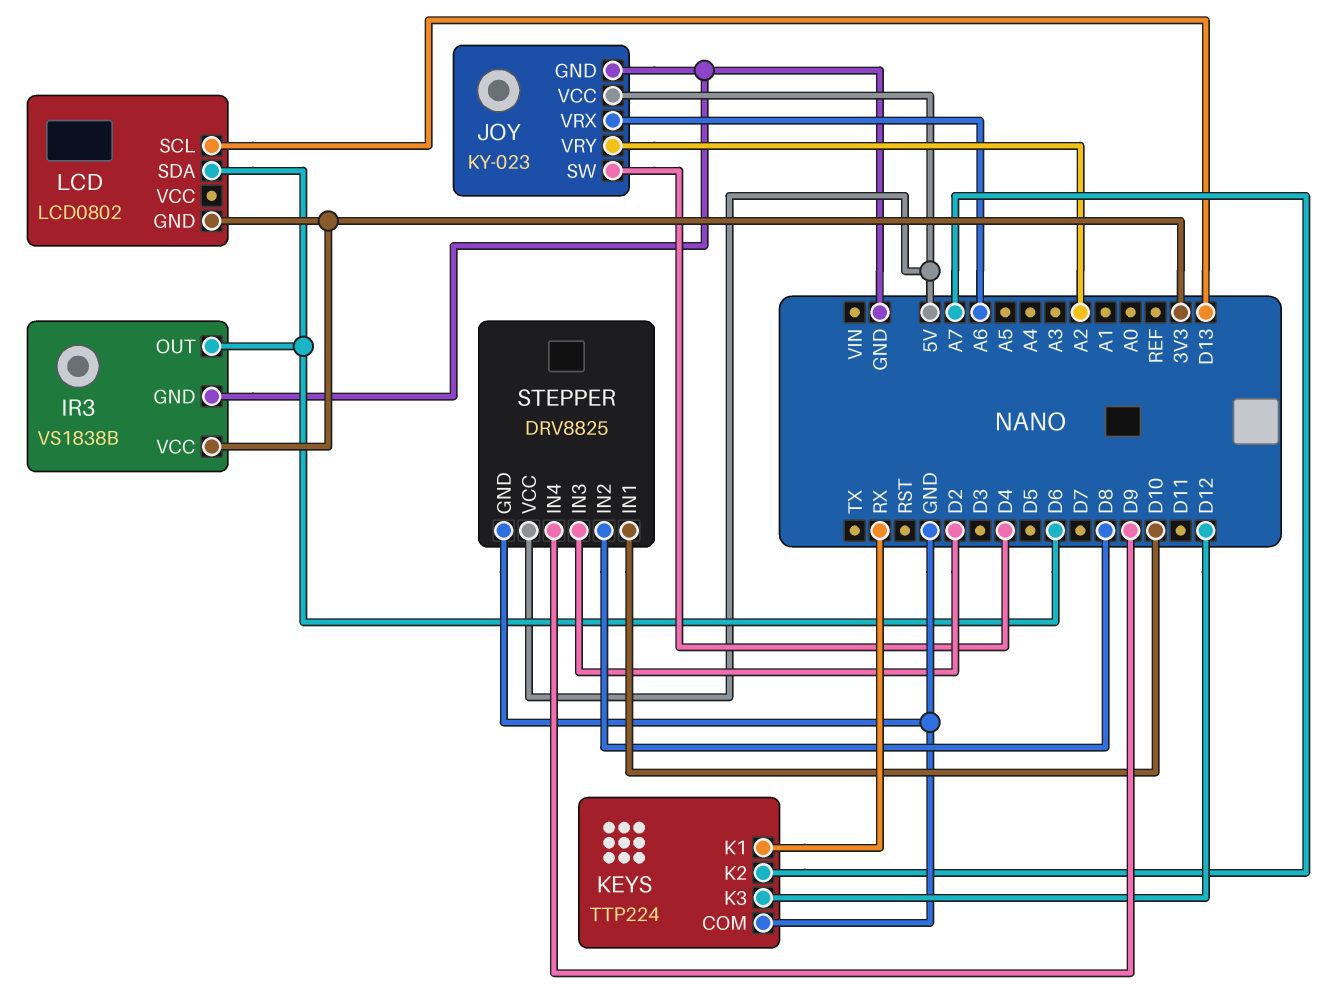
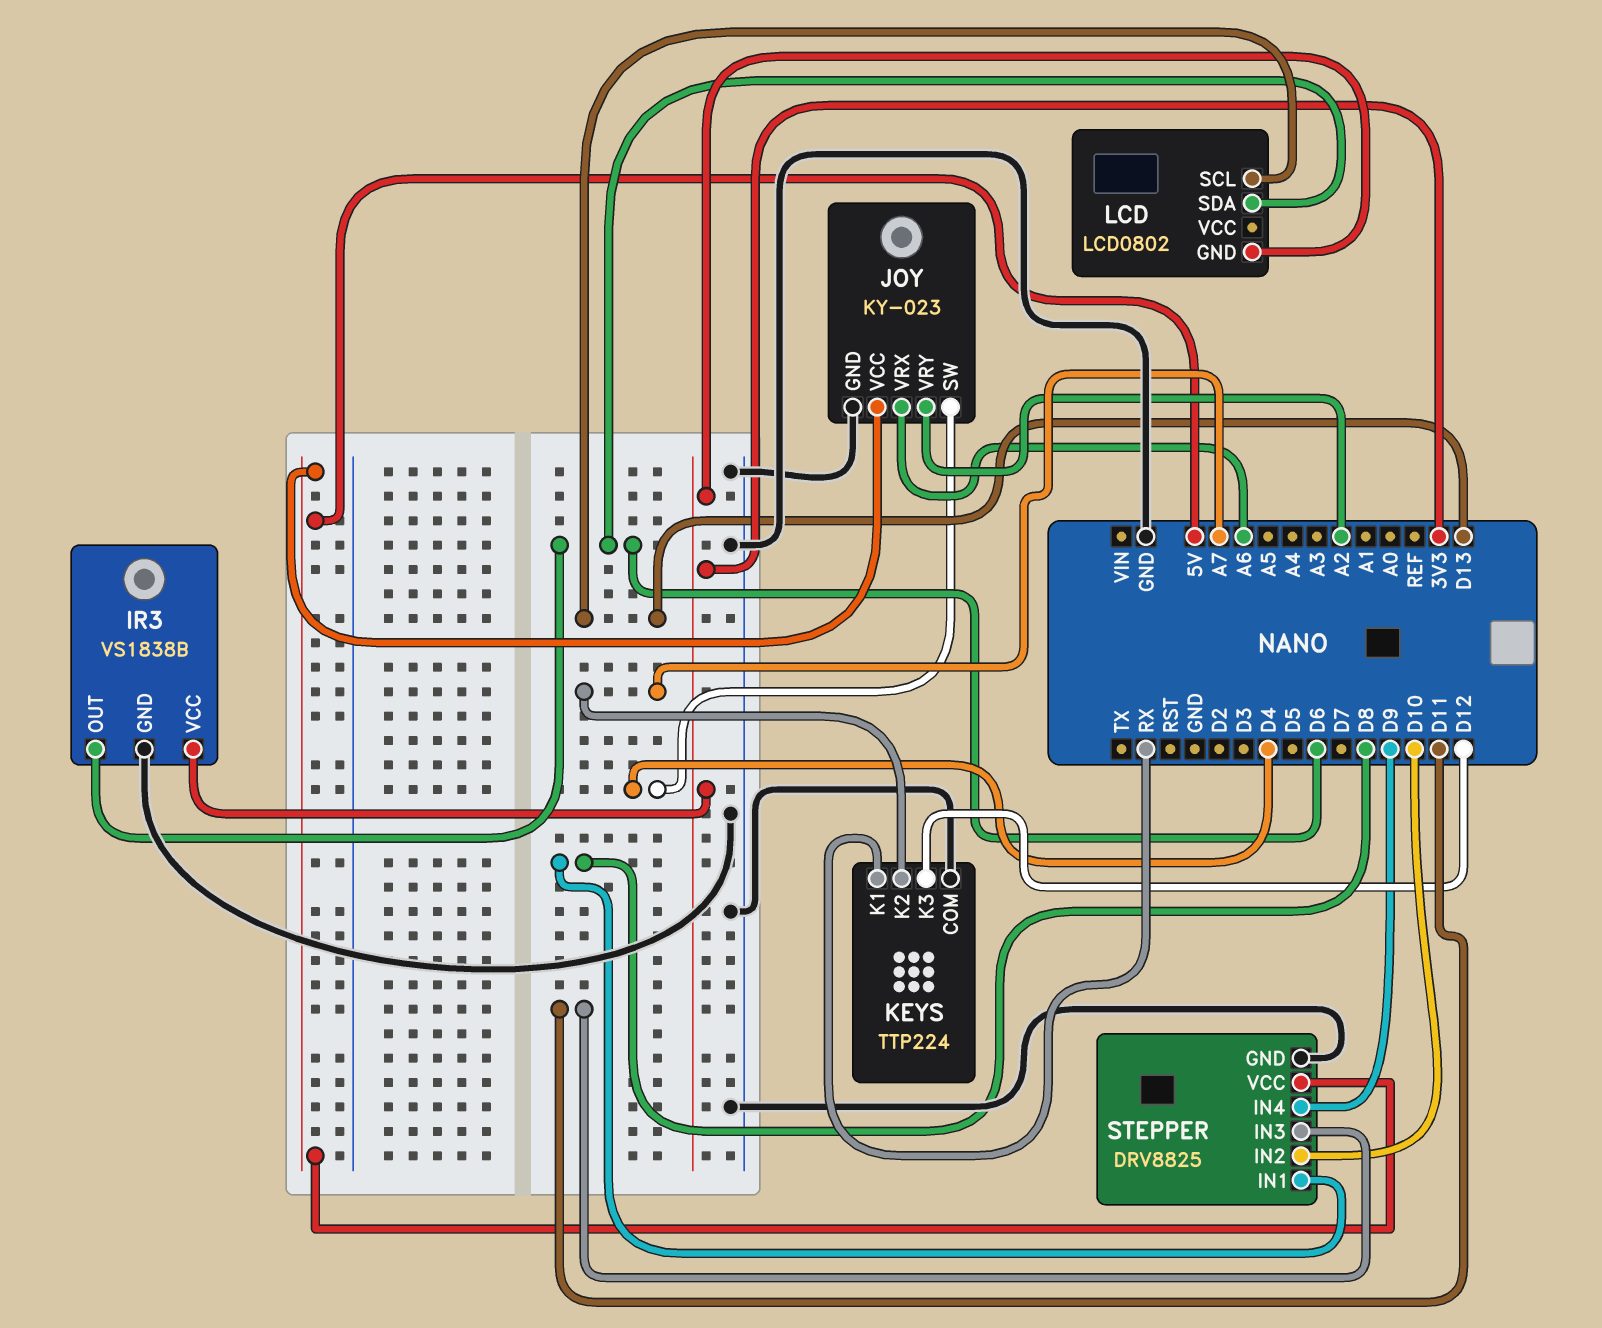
STEPPER pin IN1: D10 -> D8
STEPPER pin IN2: D8 -> D10
STEPPER pin IN3: D2 -> D11

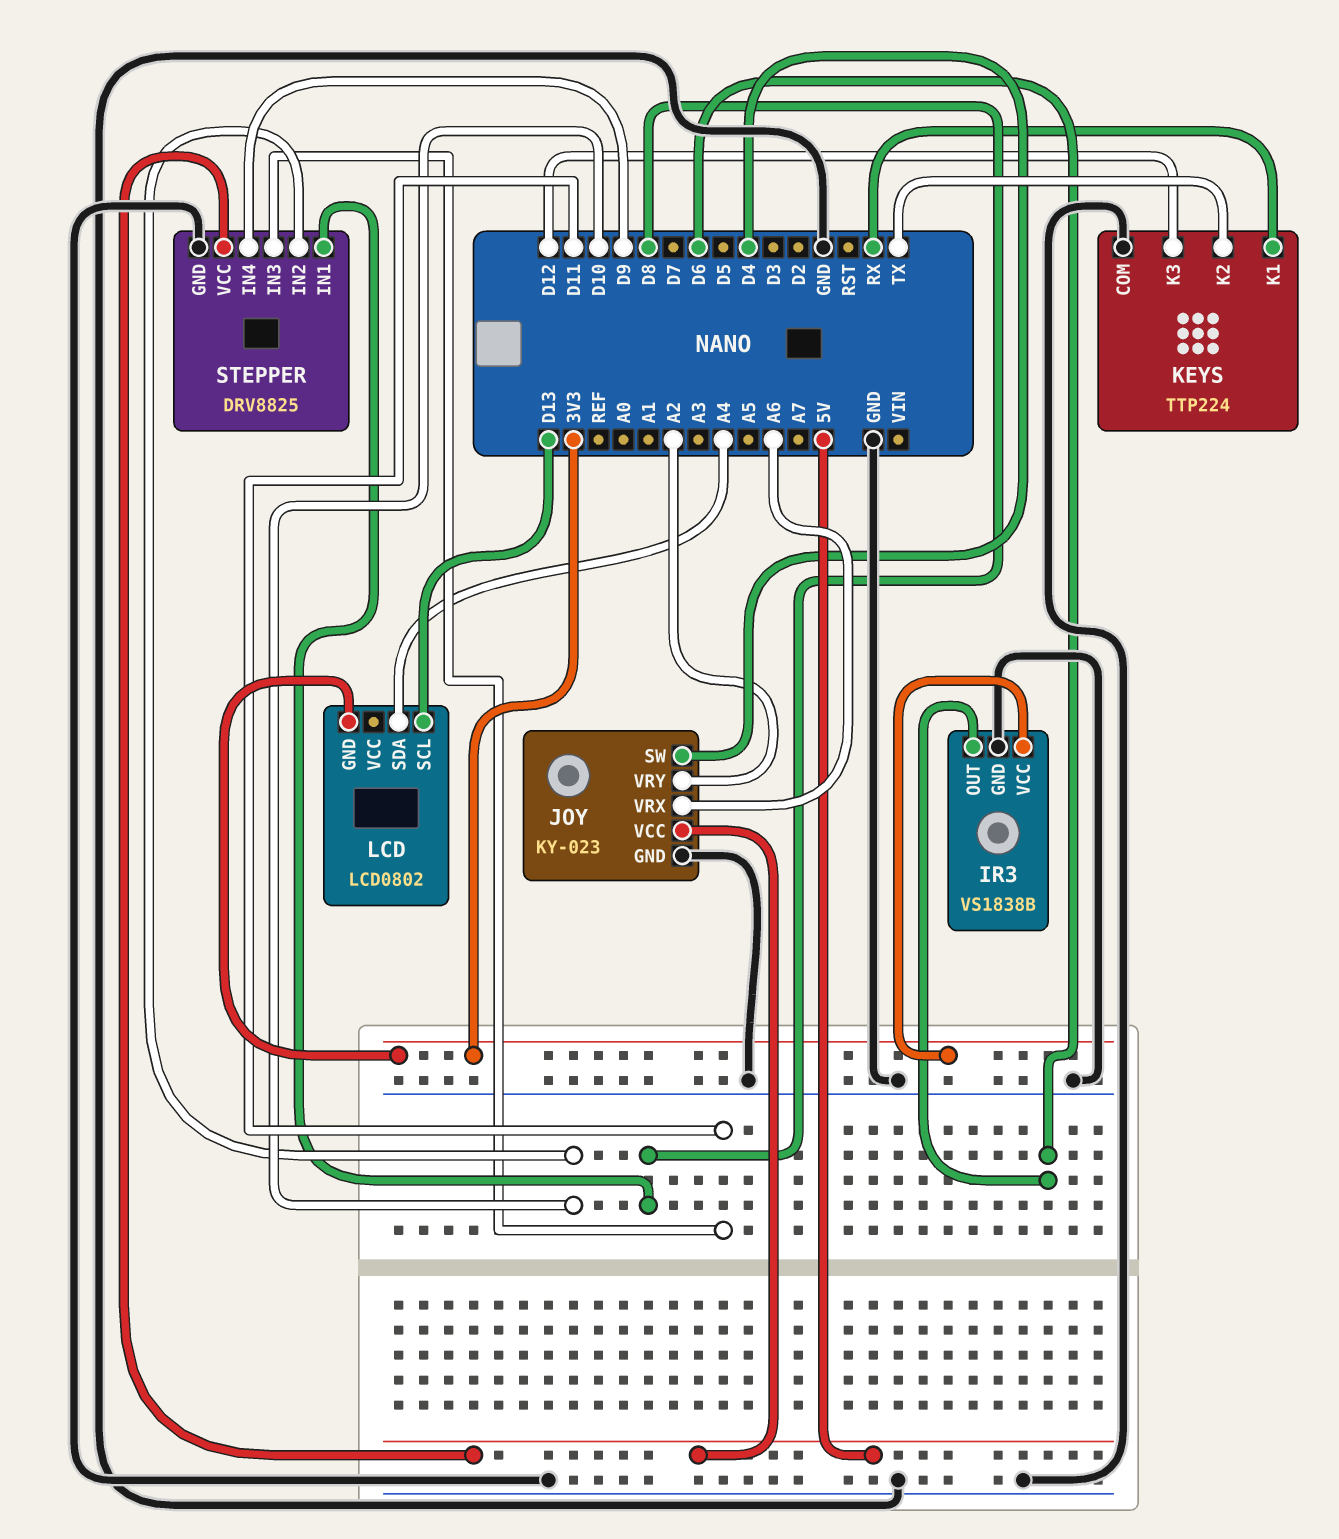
KEYS pin K2: A7 -> TX
LCD pin SDA: D6 -> A4

